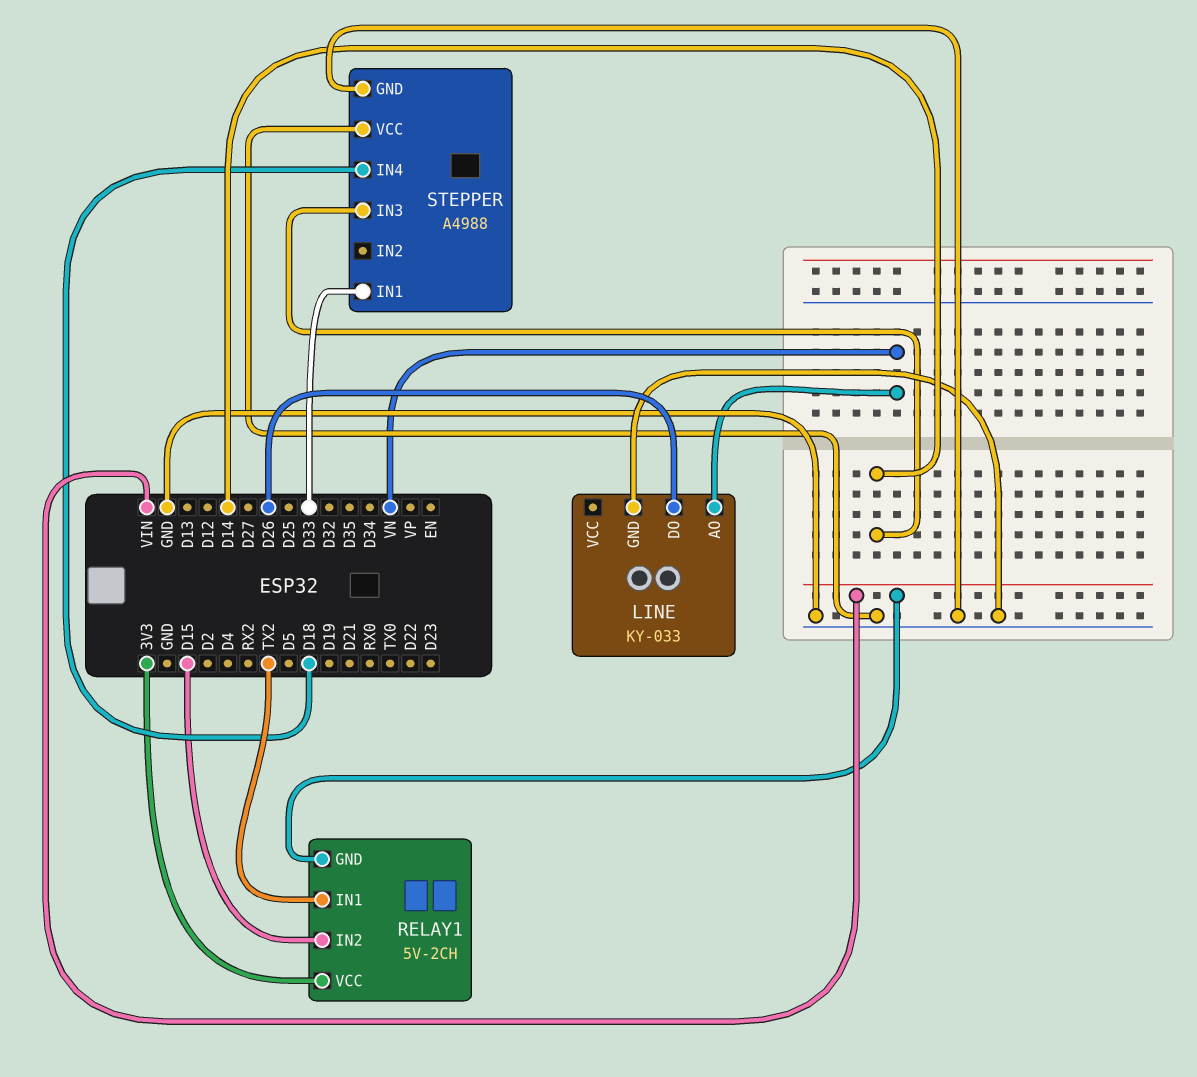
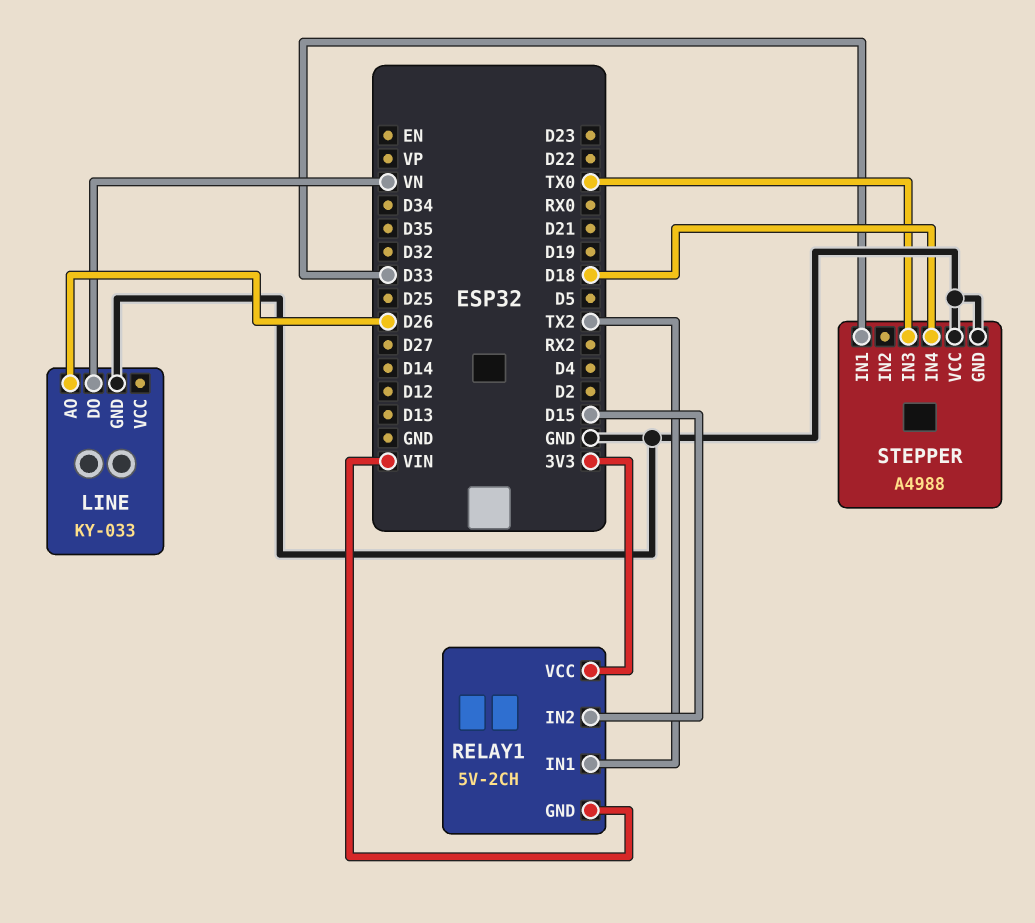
LINE pin AO: VN -> D26
LINE pin DO: D26 -> VN
STEPPER pin IN3: D14 -> TX0

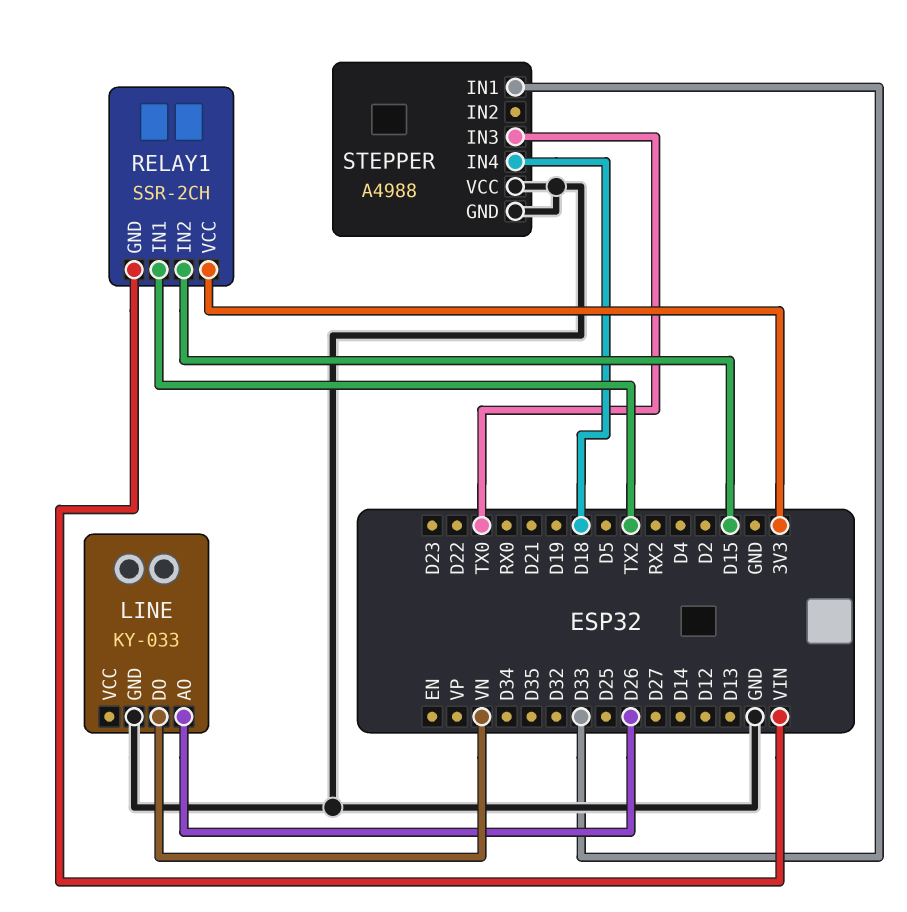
RELAY1: 5V-2CH -> SSR-2CH

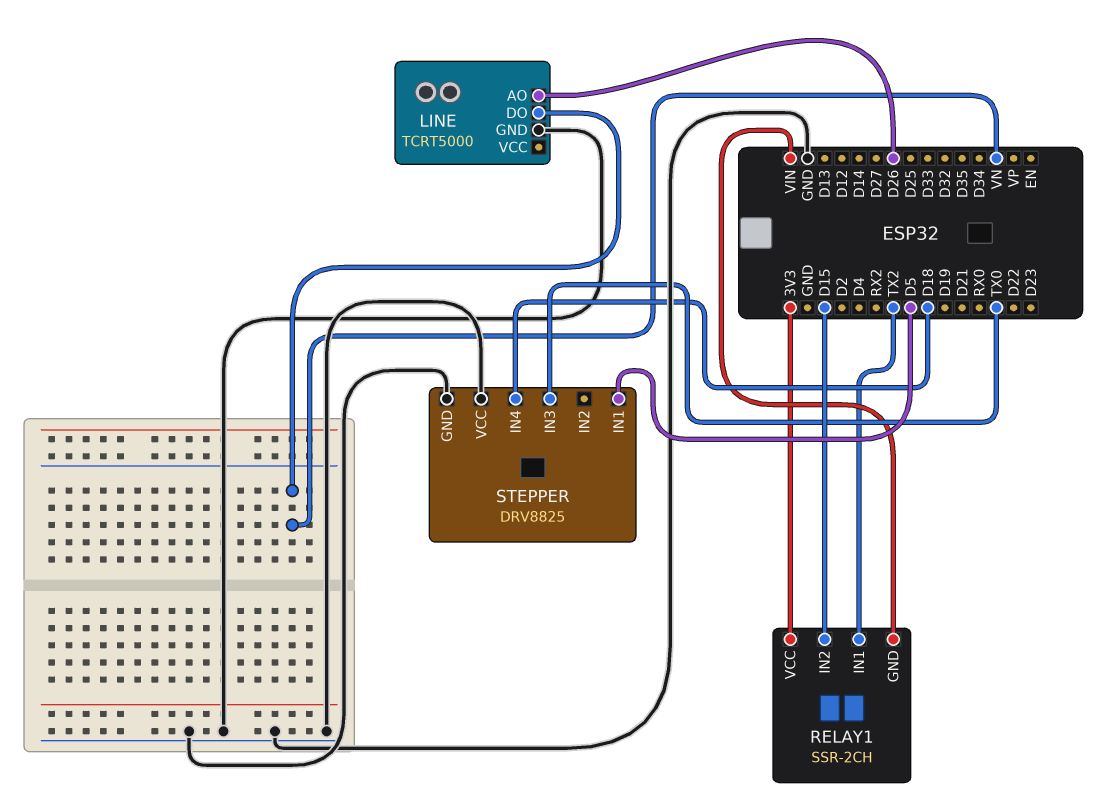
LINE: KY-033 -> TCRT5000
STEPPER: A4988 -> DRV8825
STEPPER pin IN1: D33 -> D5

